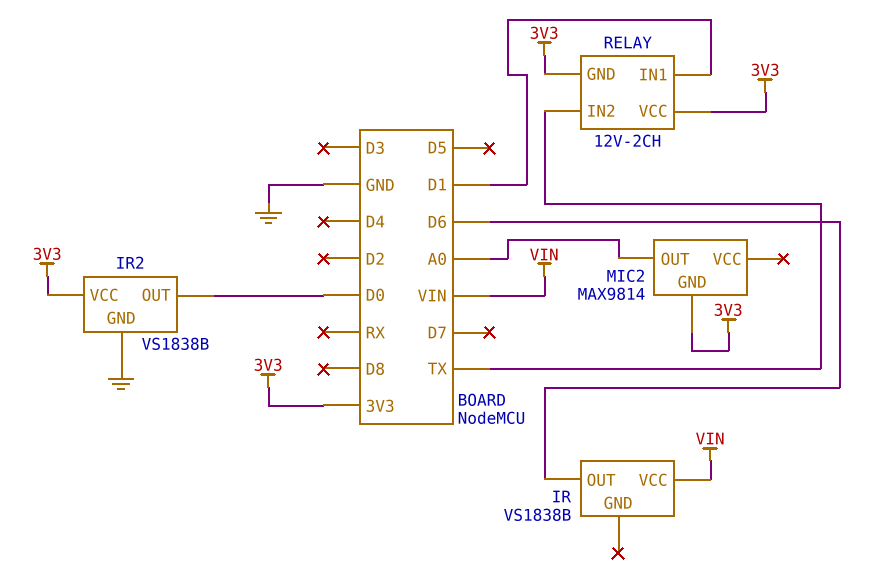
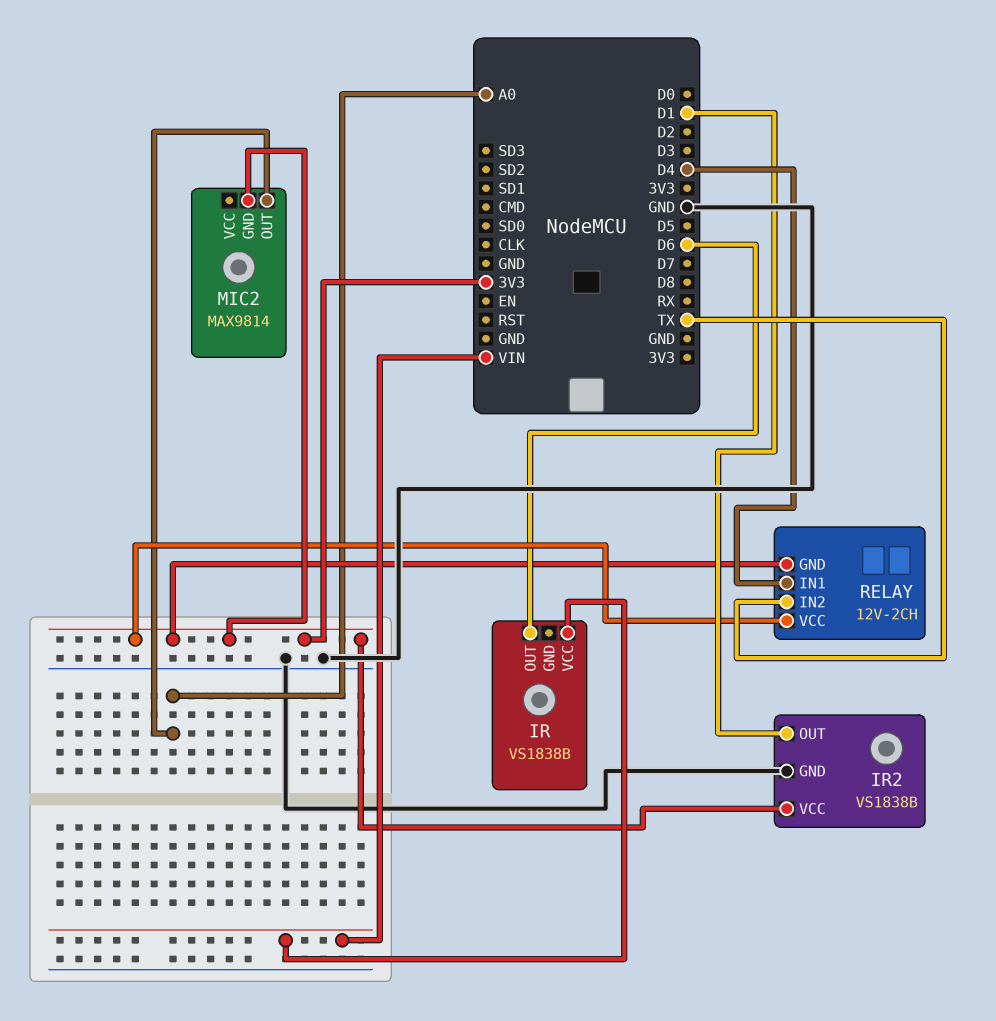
IR2 pin OUT: D0 -> D1
RELAY pin IN1: D1 -> D4

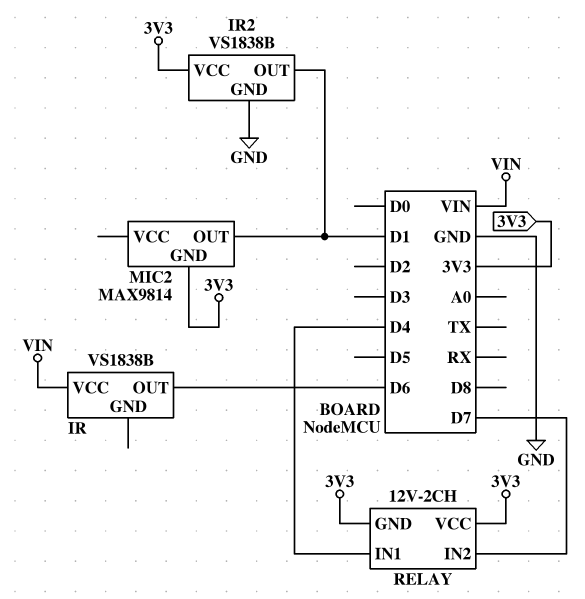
MIC2 pin OUT: A0 -> D1
RELAY pin IN2: TX -> D7

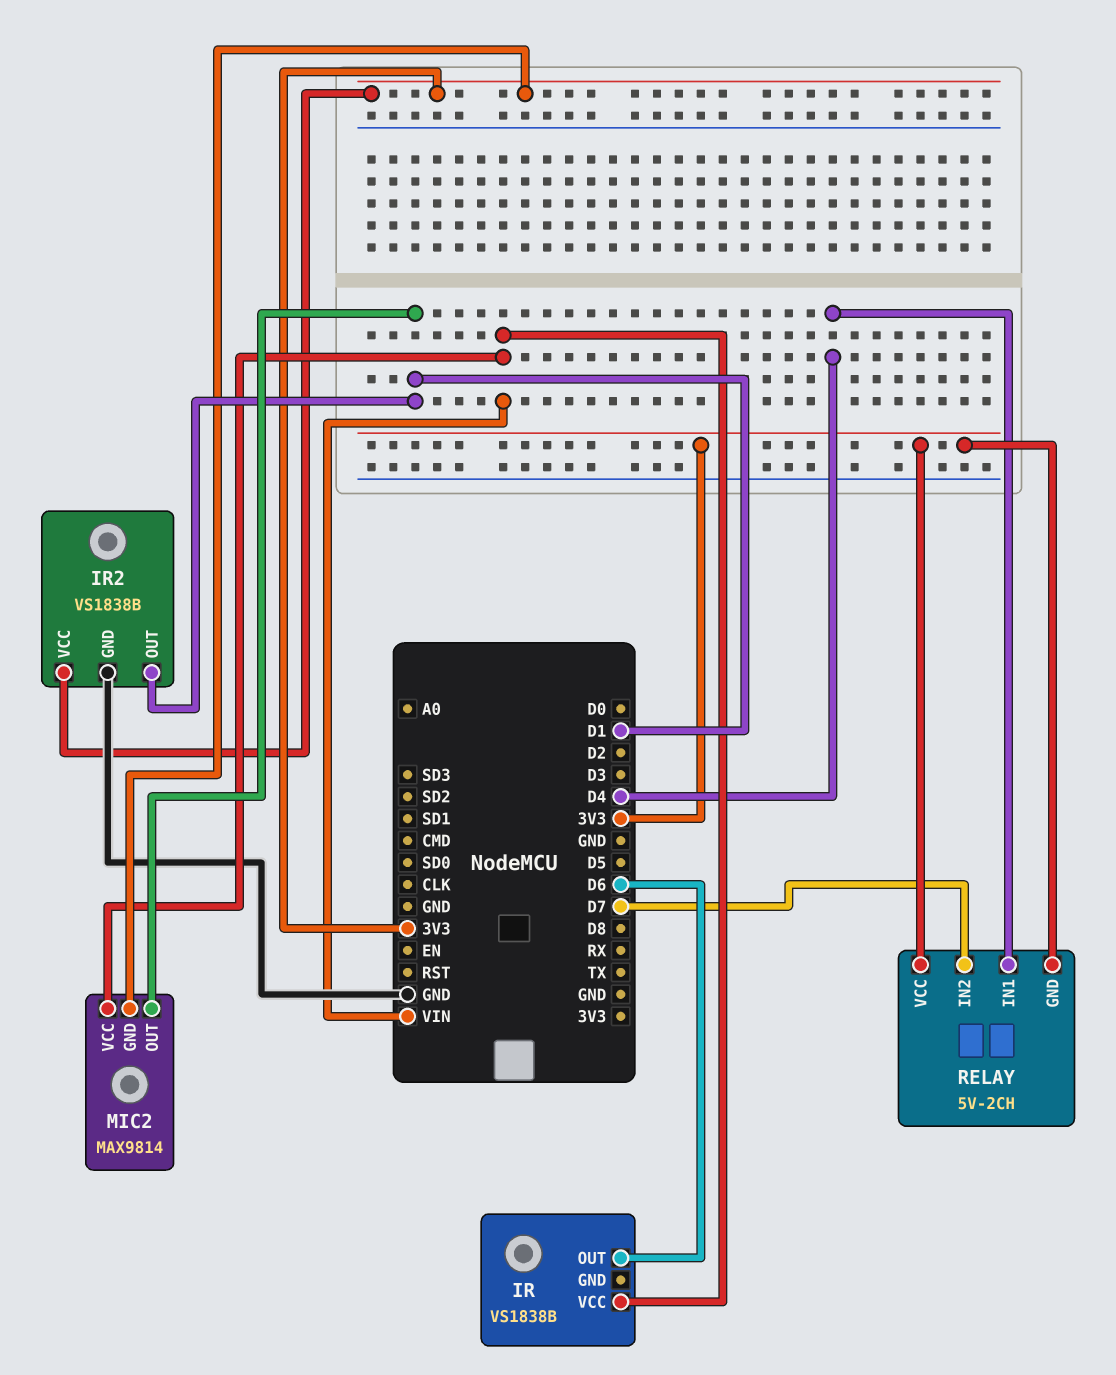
MIC2 pin VCC: none -> VIN
RELAY: 12V-2CH -> 5V-2CH

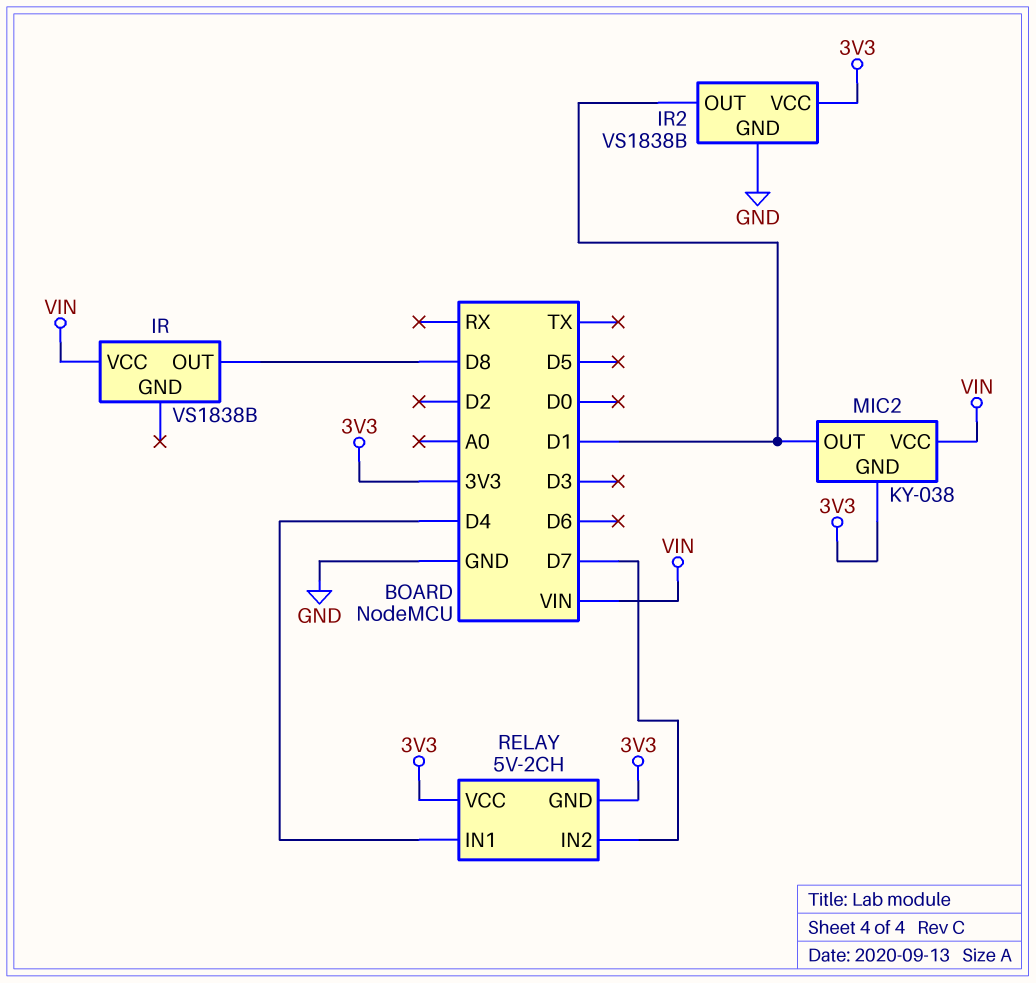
IR pin OUT: D6 -> D8
MIC2: MAX9814 -> KY-038

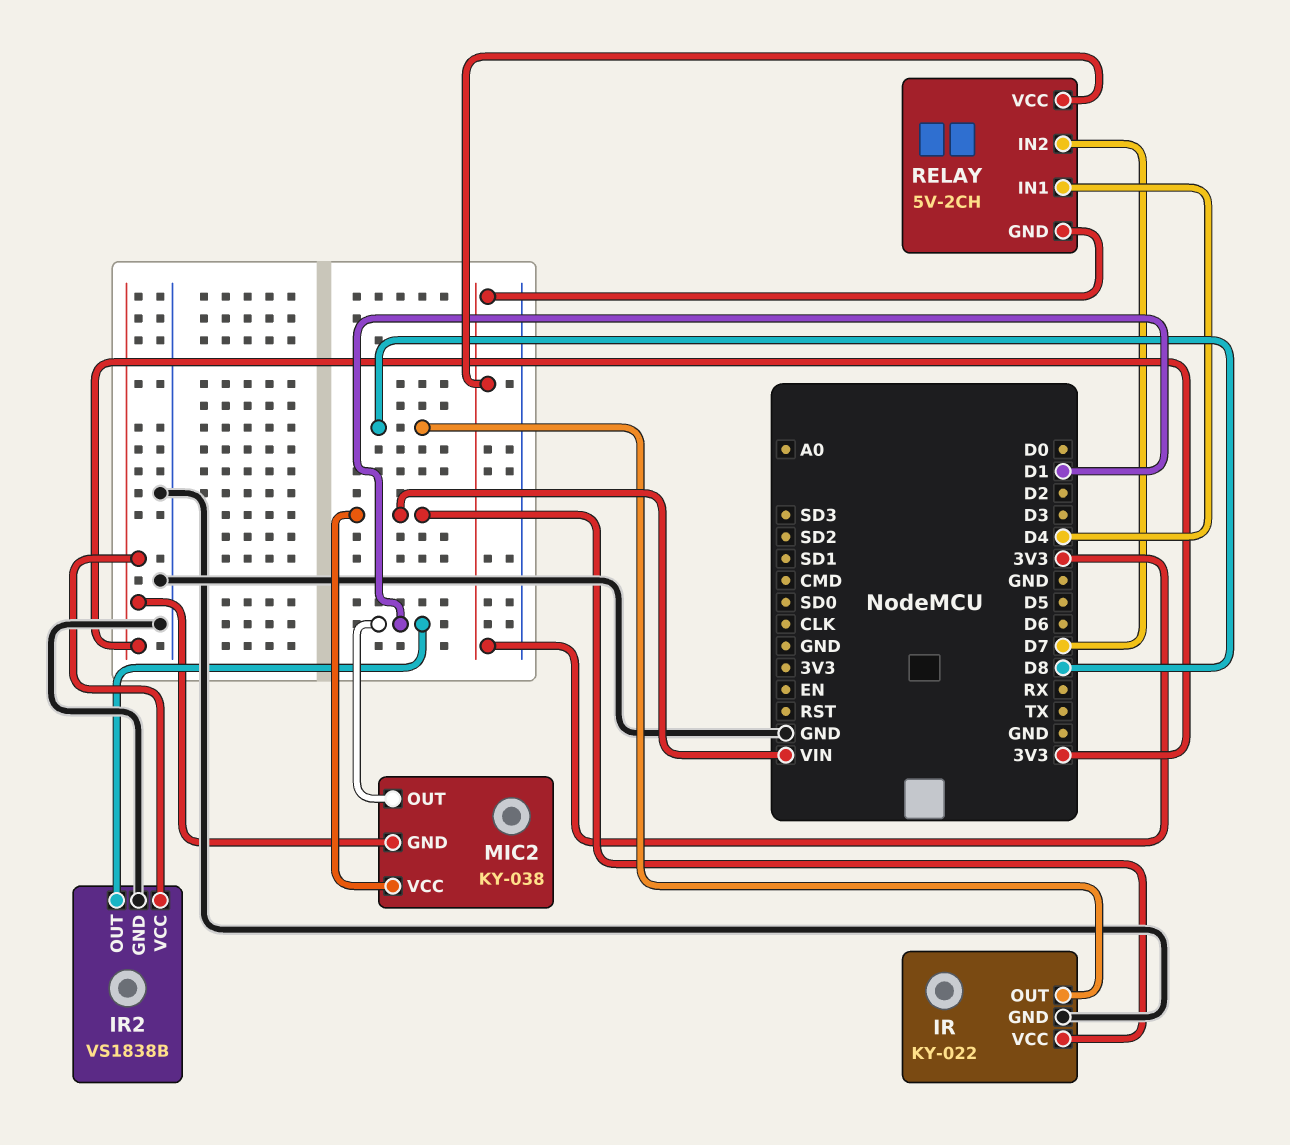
IR: VS1838B -> KY-022
IR pin GND: none -> GND

